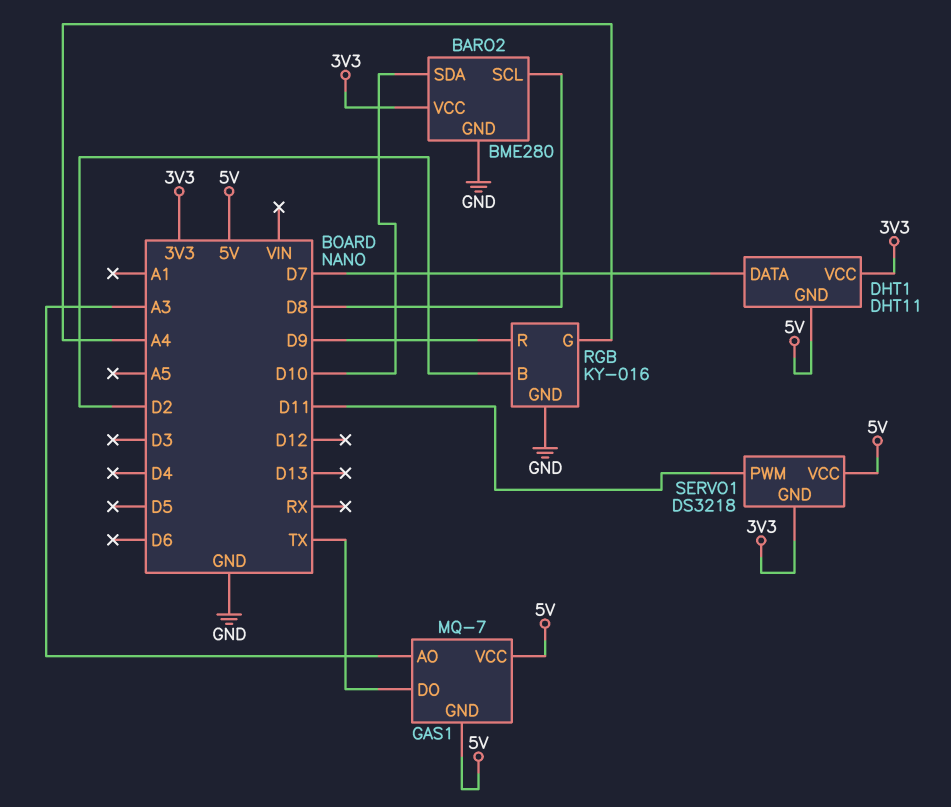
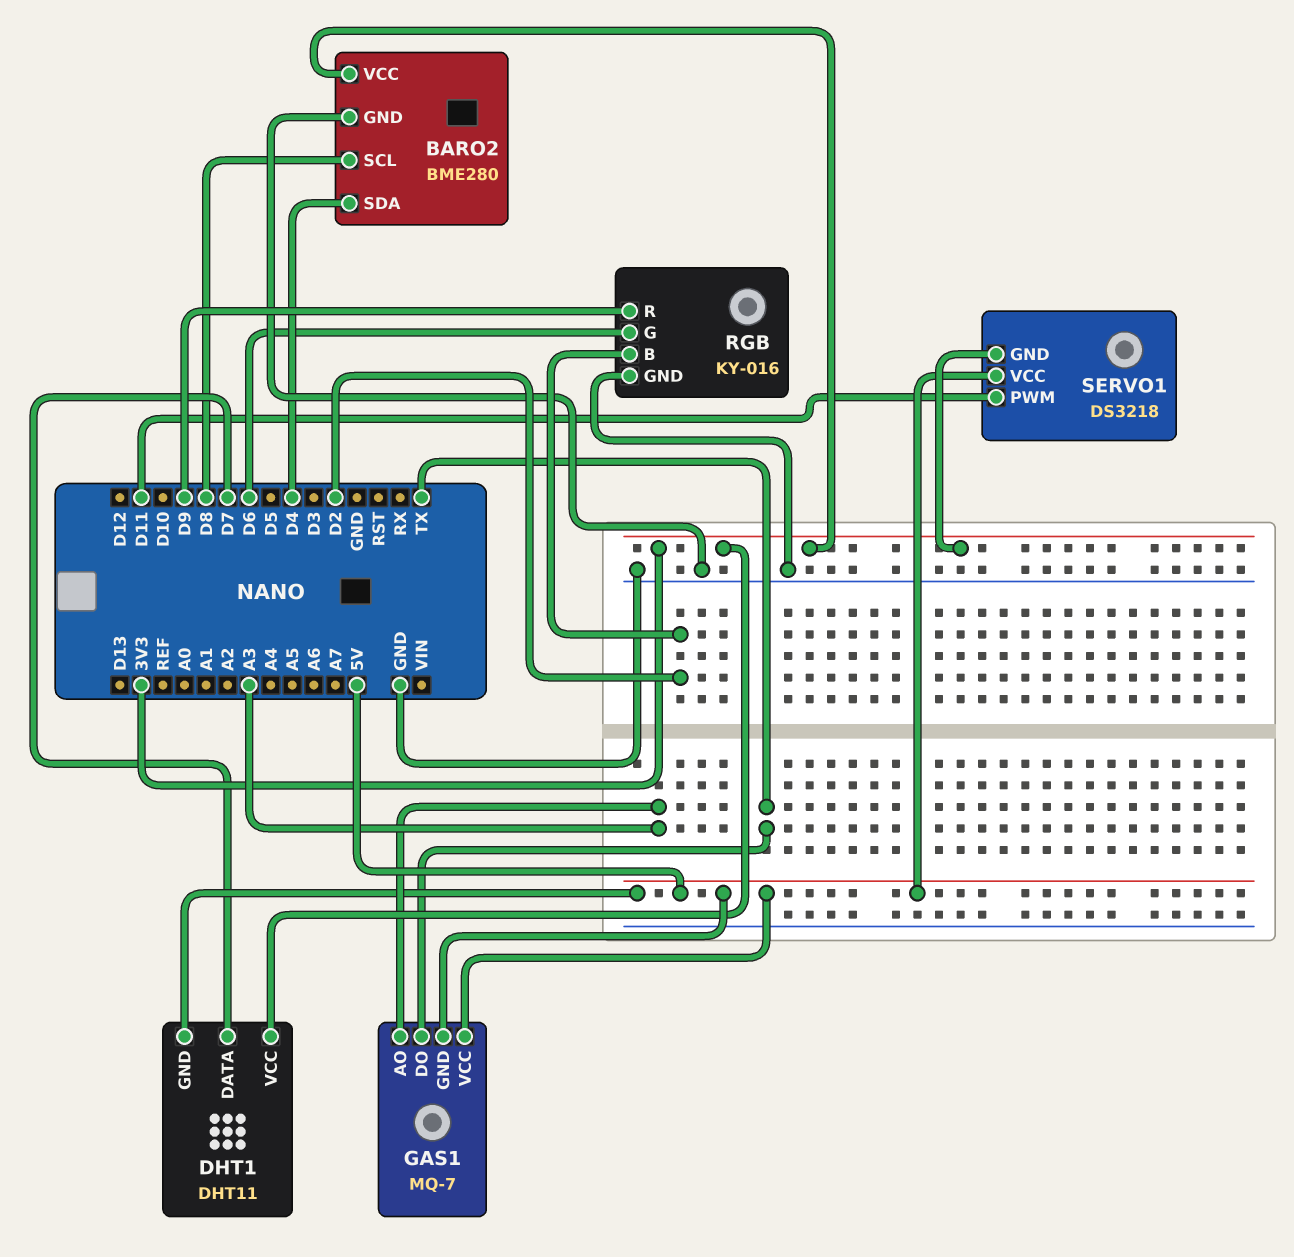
BARO2 pin SDA: D10 -> D4
RGB pin G: A4 -> D6

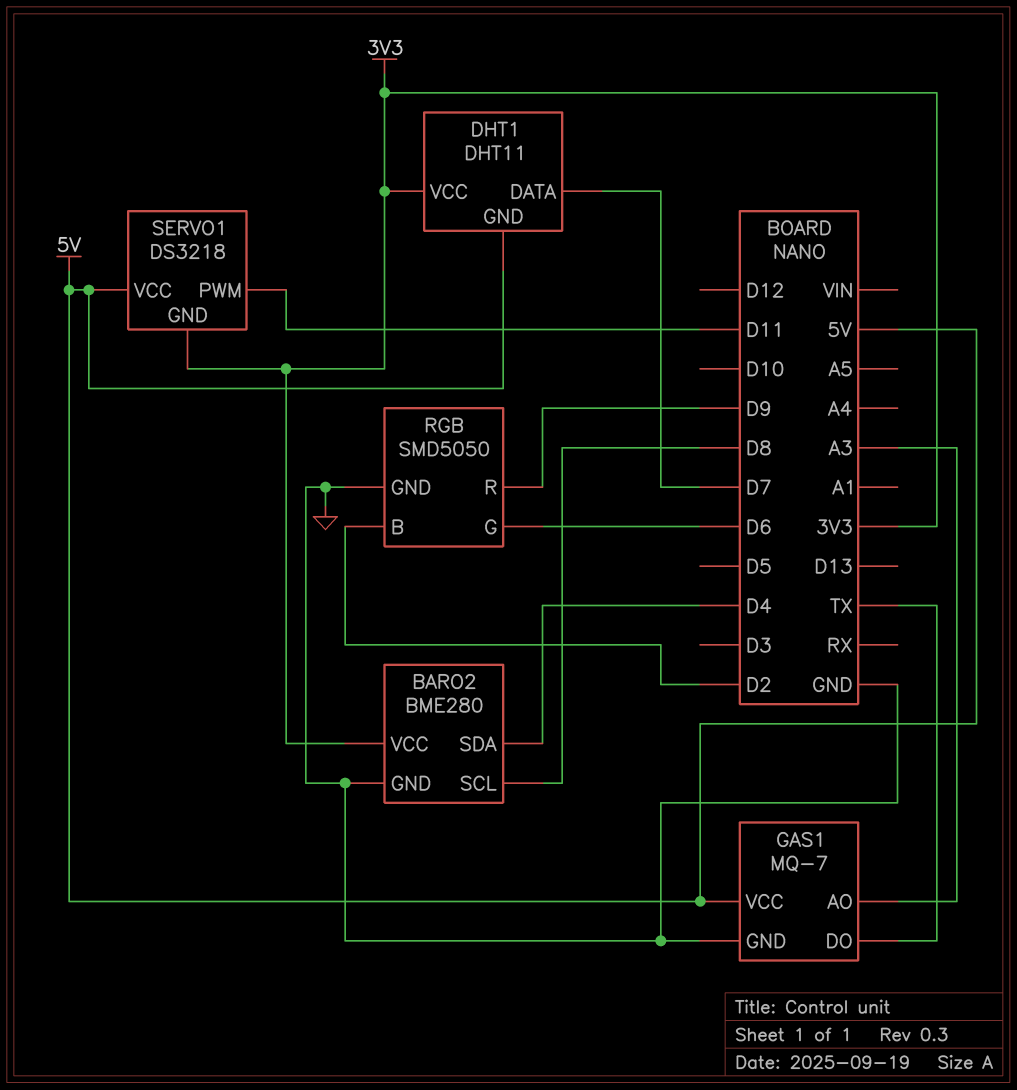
GAS1 pin GND: 5V -> GND
RGB: KY-016 -> SMD5050

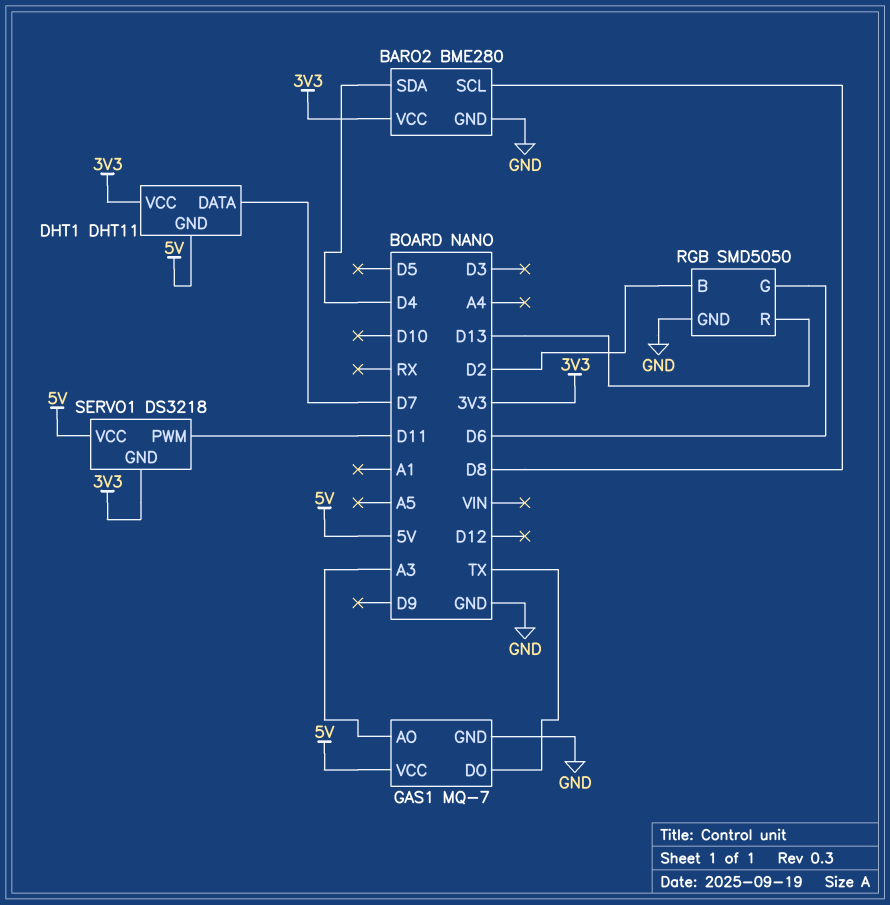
RGB pin R: D9 -> D13

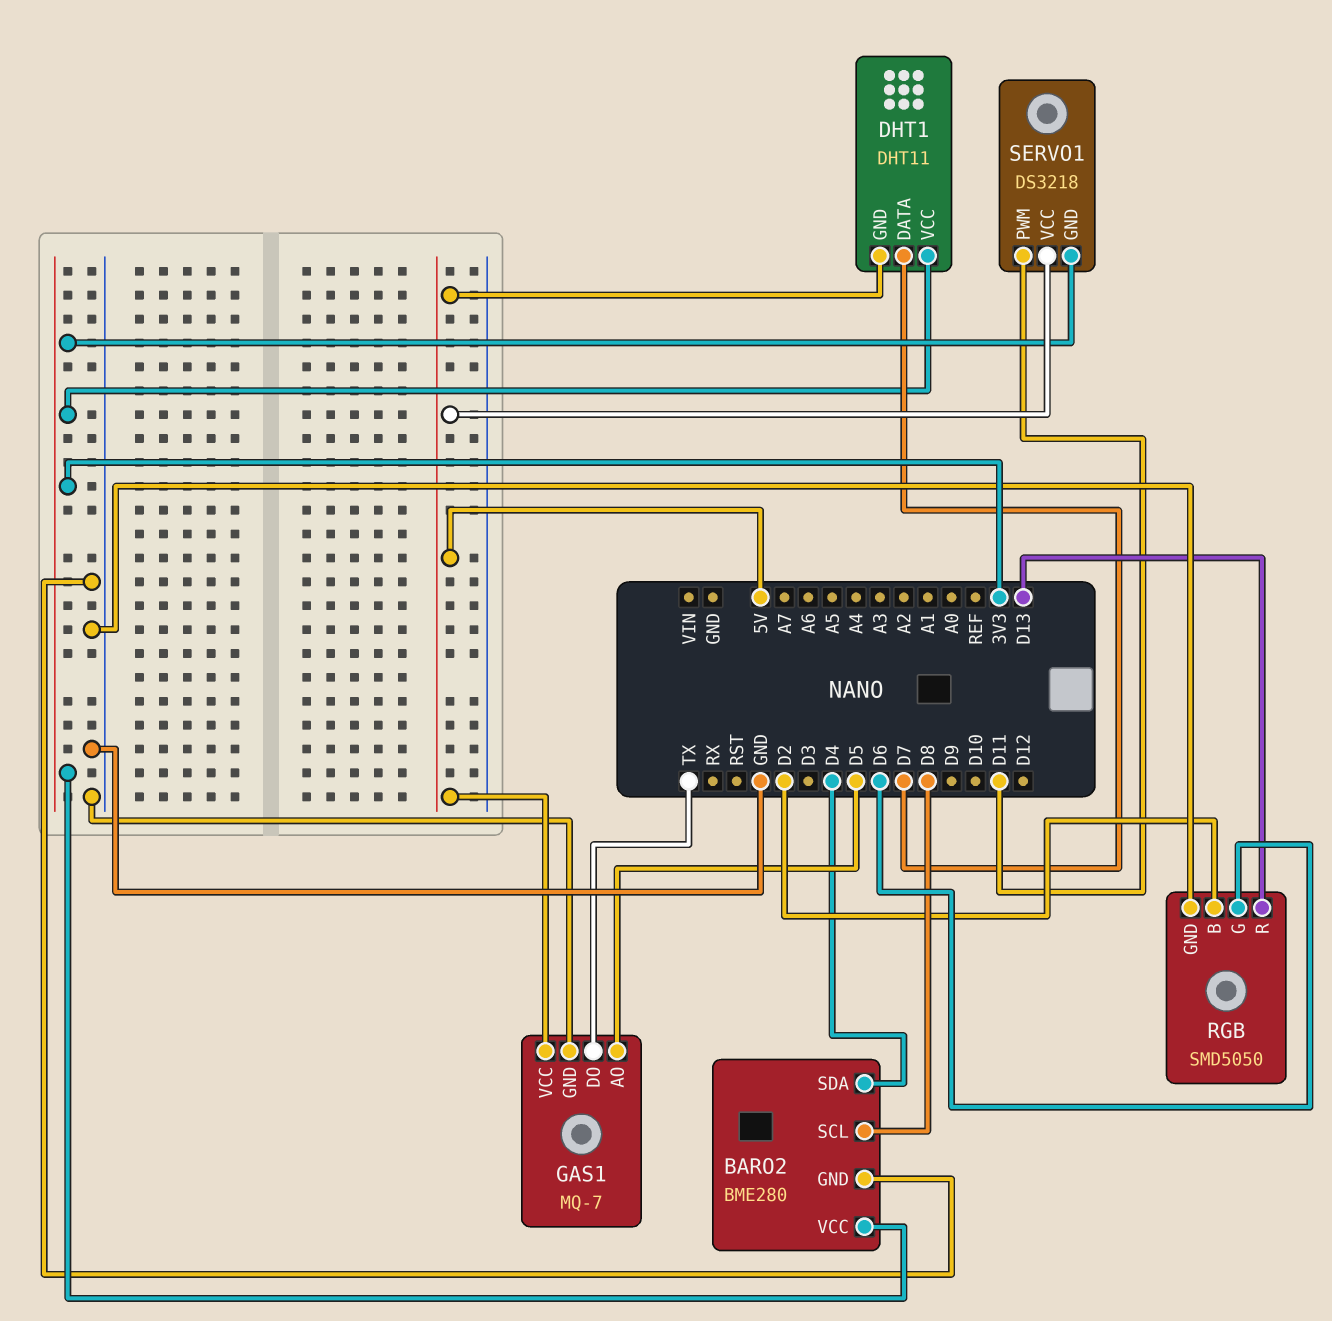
GAS1 pin AO: A3 -> D5

